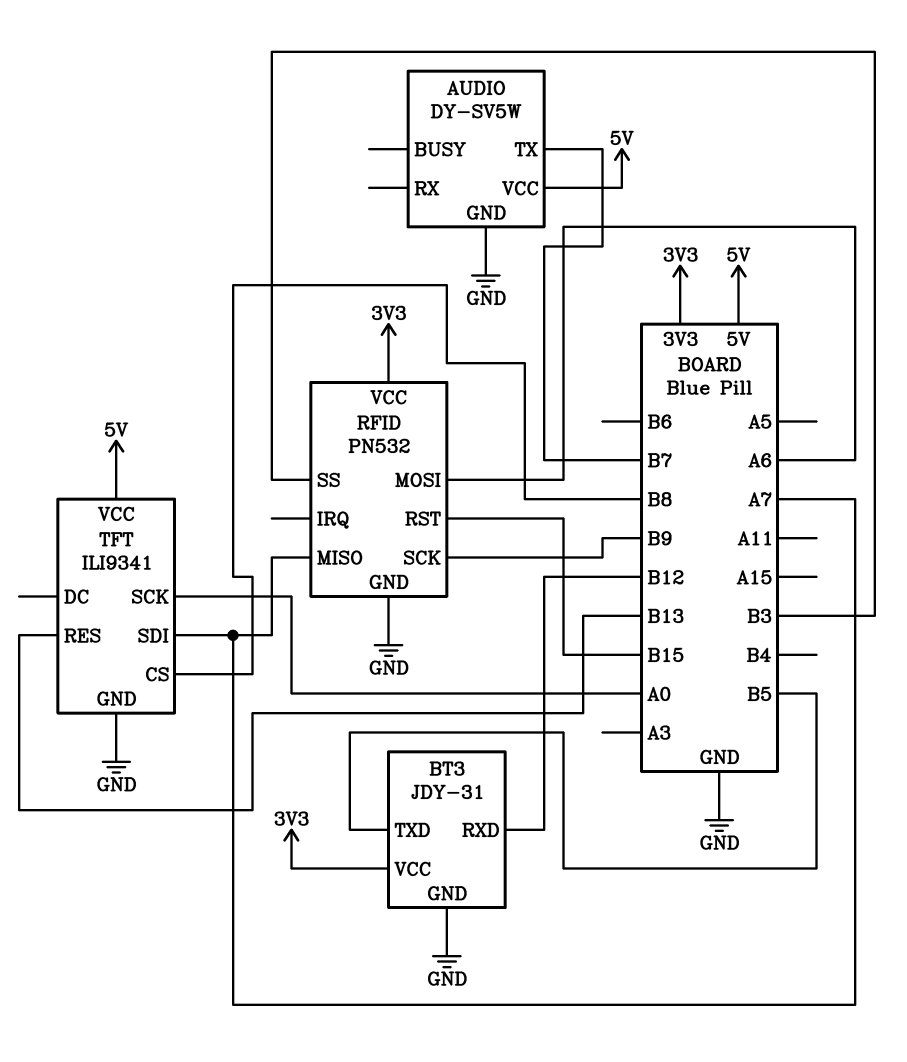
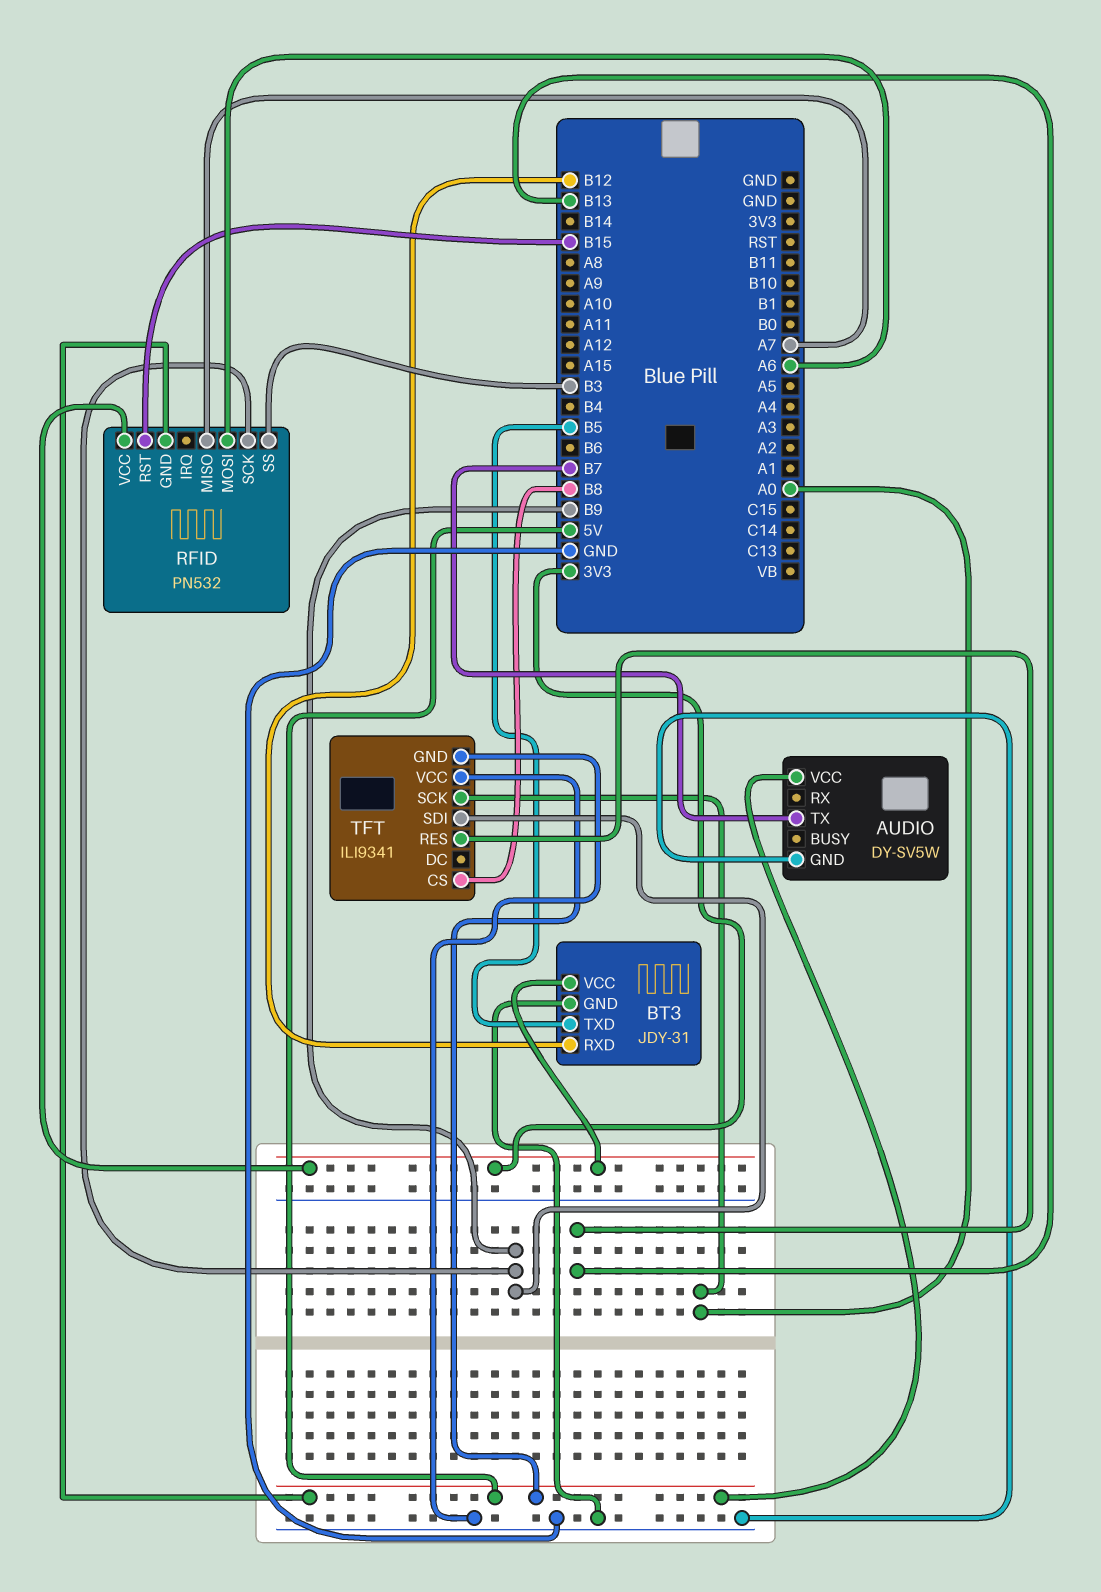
RFID pin GND: GND -> 5V
TFT pin SDI: A7 -> B9

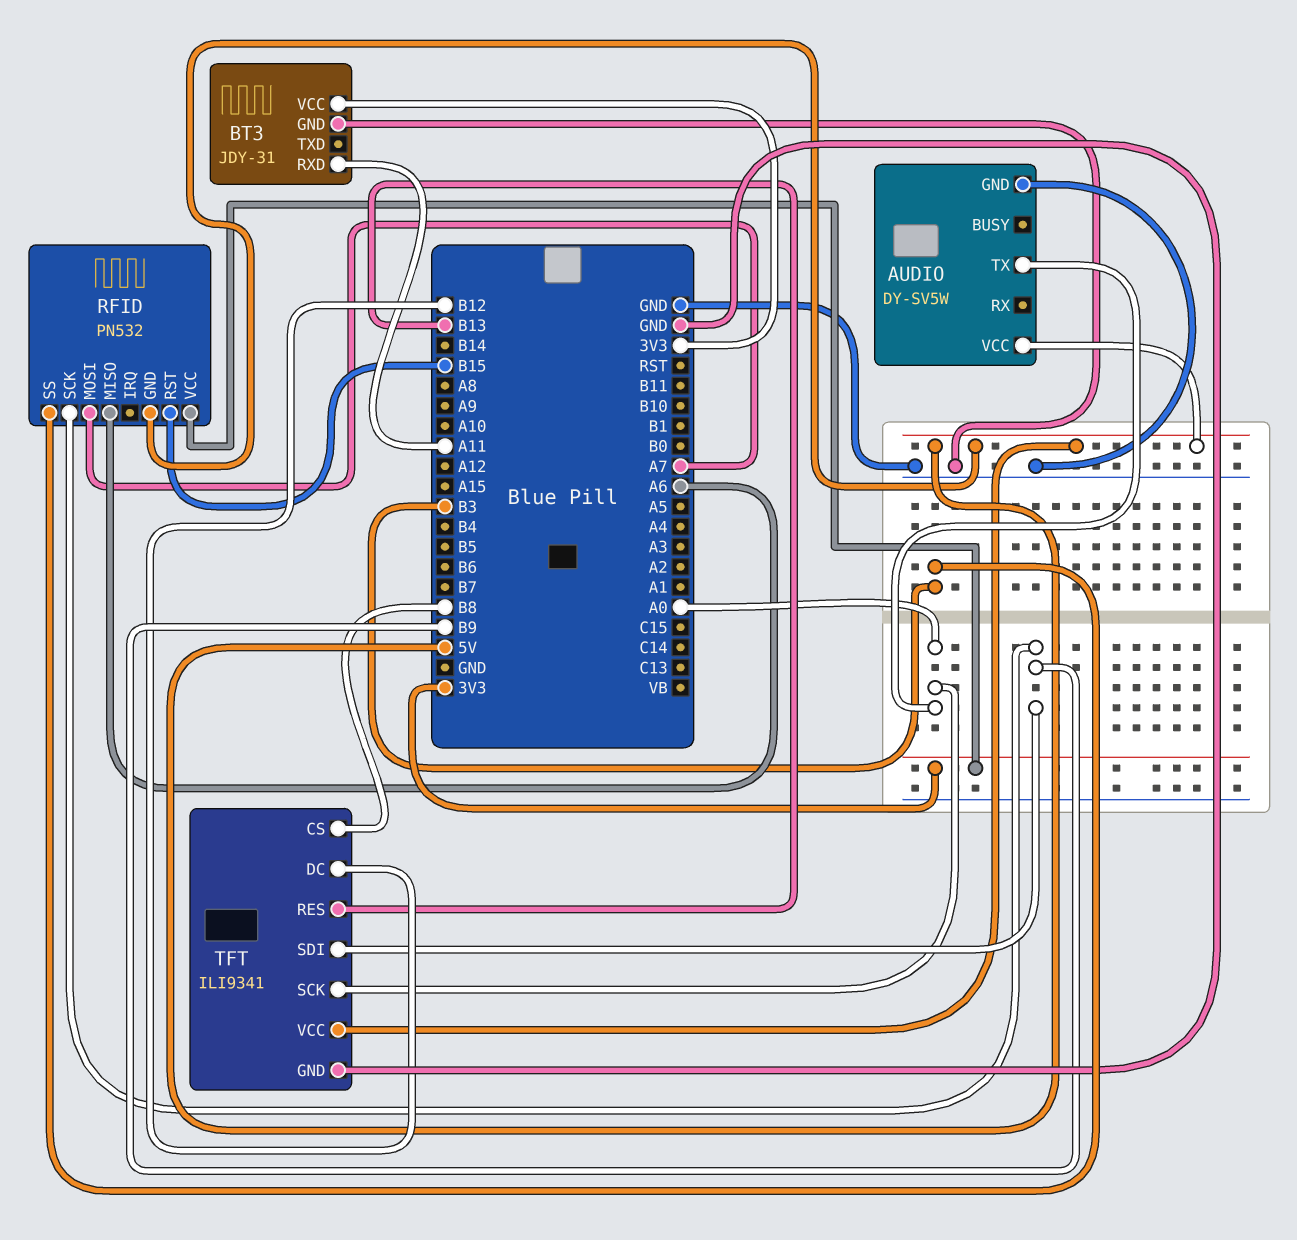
AUDIO pin TX: B7 -> A0
BT3 pin RXD: B12 -> A11
BT3 pin TXD: B5 -> none
RFID pin MISO: A7 -> A6
RFID pin MOSI: A6 -> A7
TFT pin DC: none -> B12

